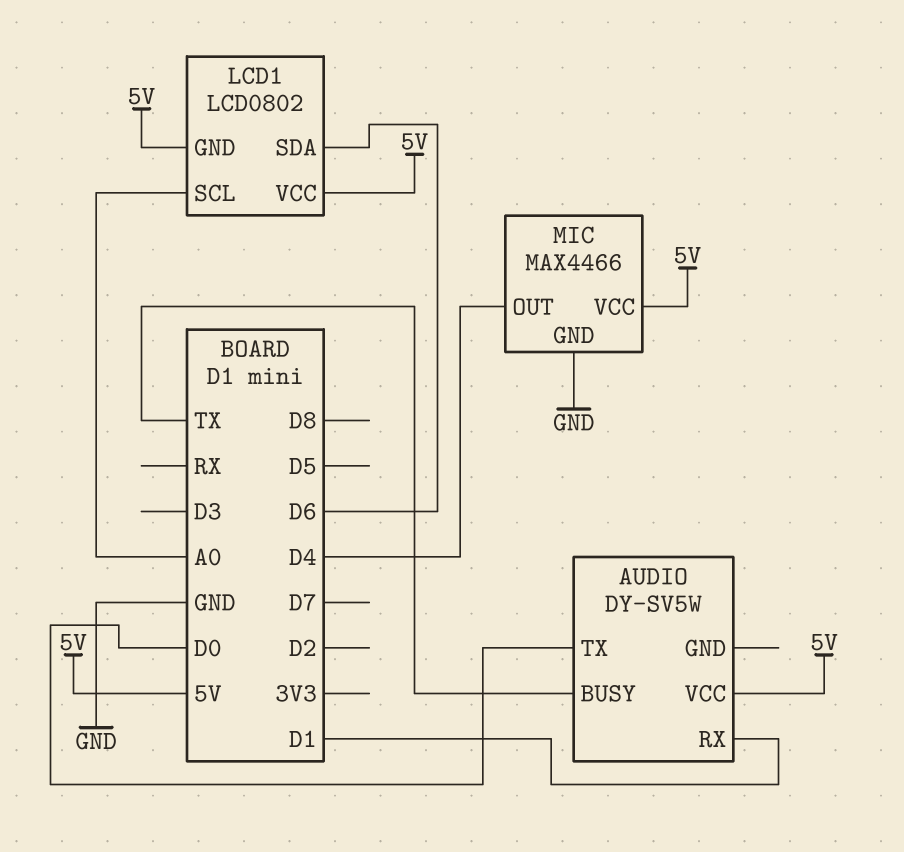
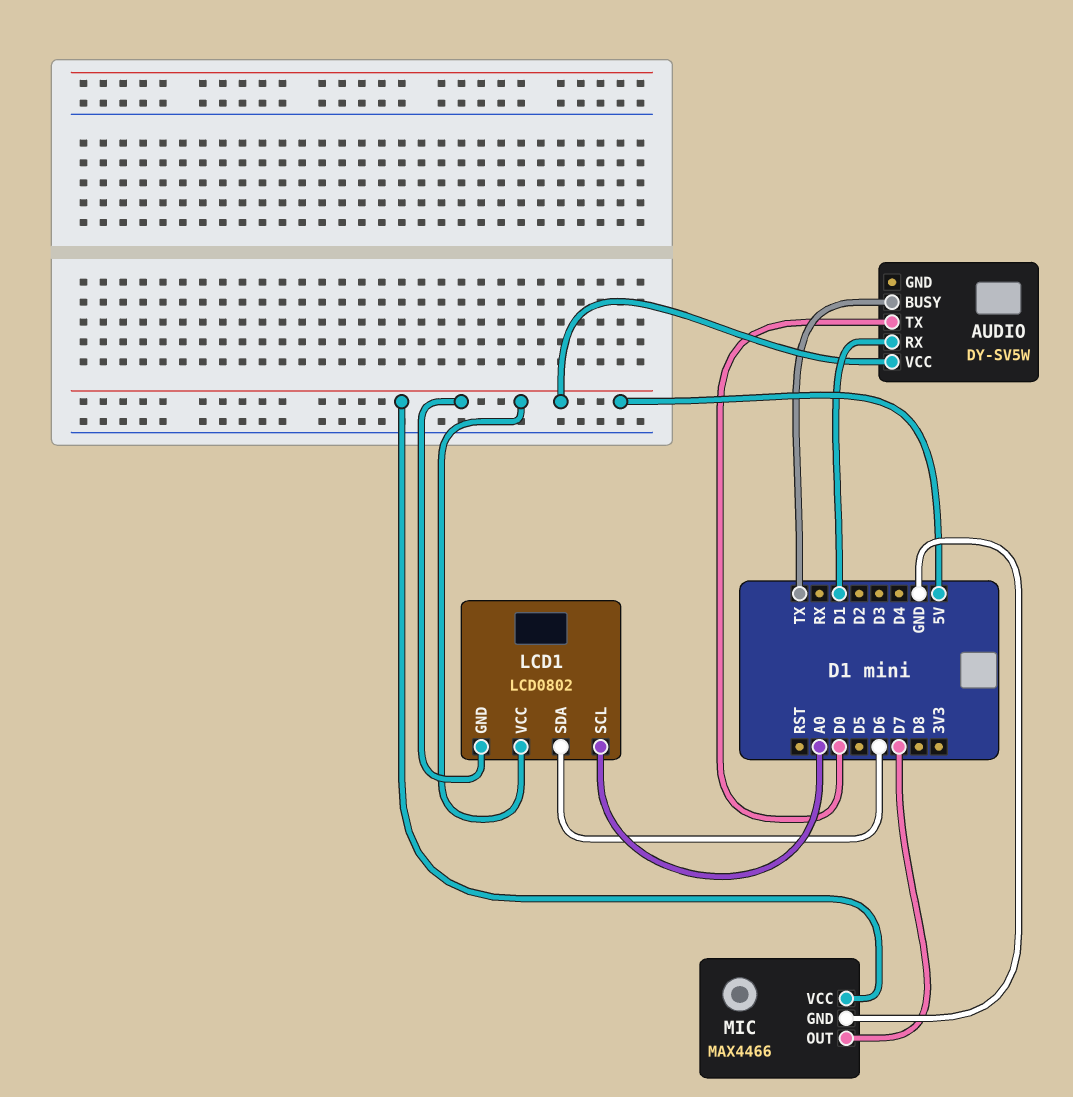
MIC pin OUT: D4 -> D7

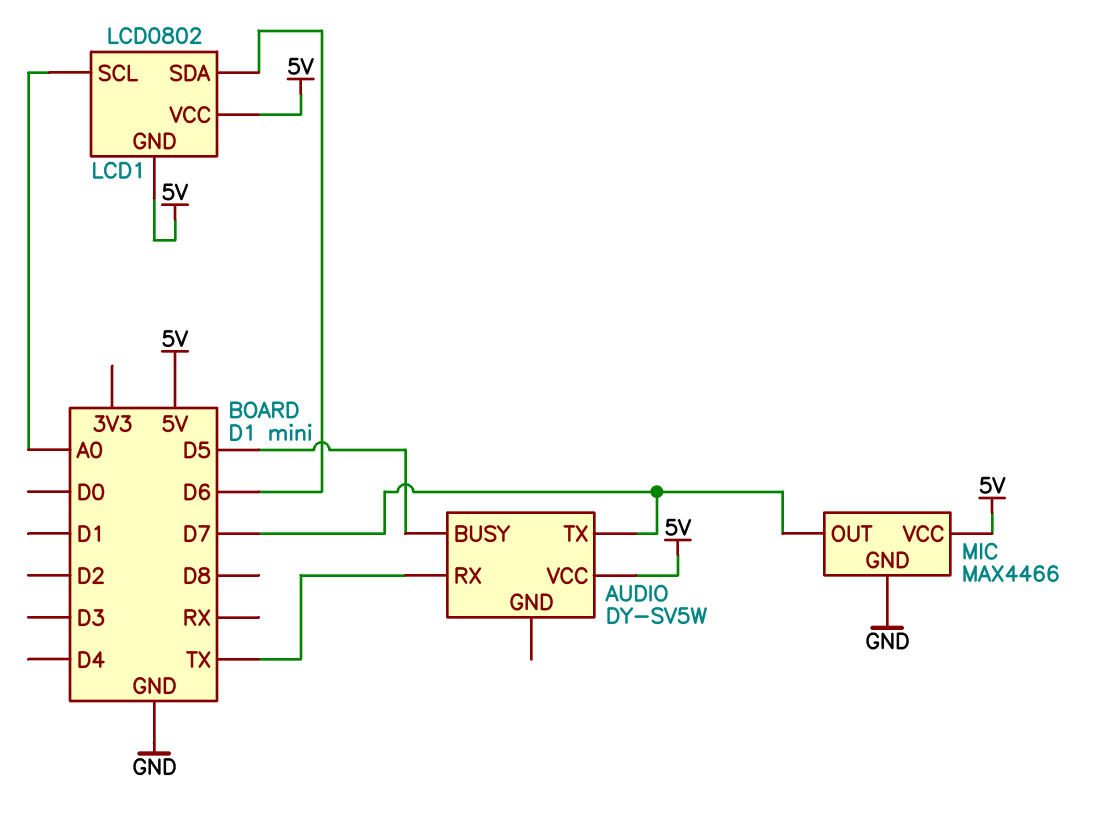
AUDIO pin BUSY: TX -> D5
AUDIO pin RX: D1 -> TX
AUDIO pin TX: D0 -> D7

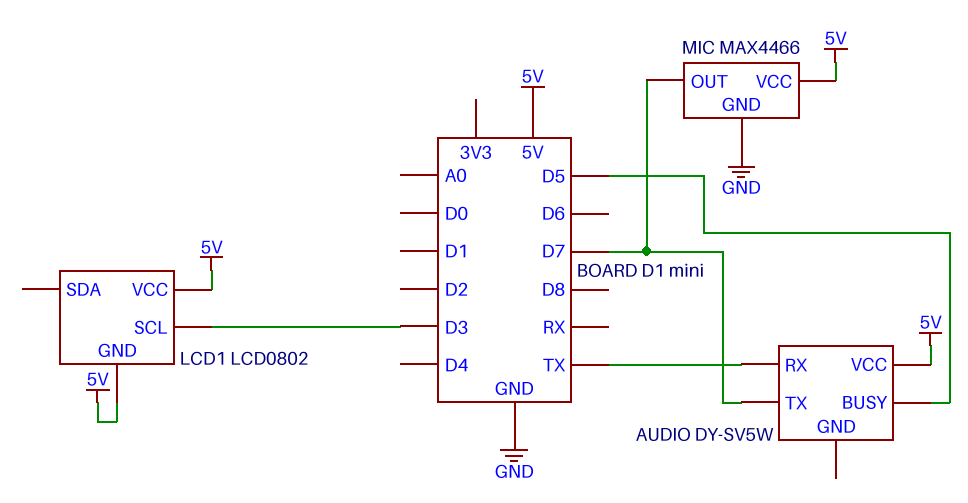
LCD1 pin SCL: A0 -> D3
LCD1 pin SDA: D6 -> none

